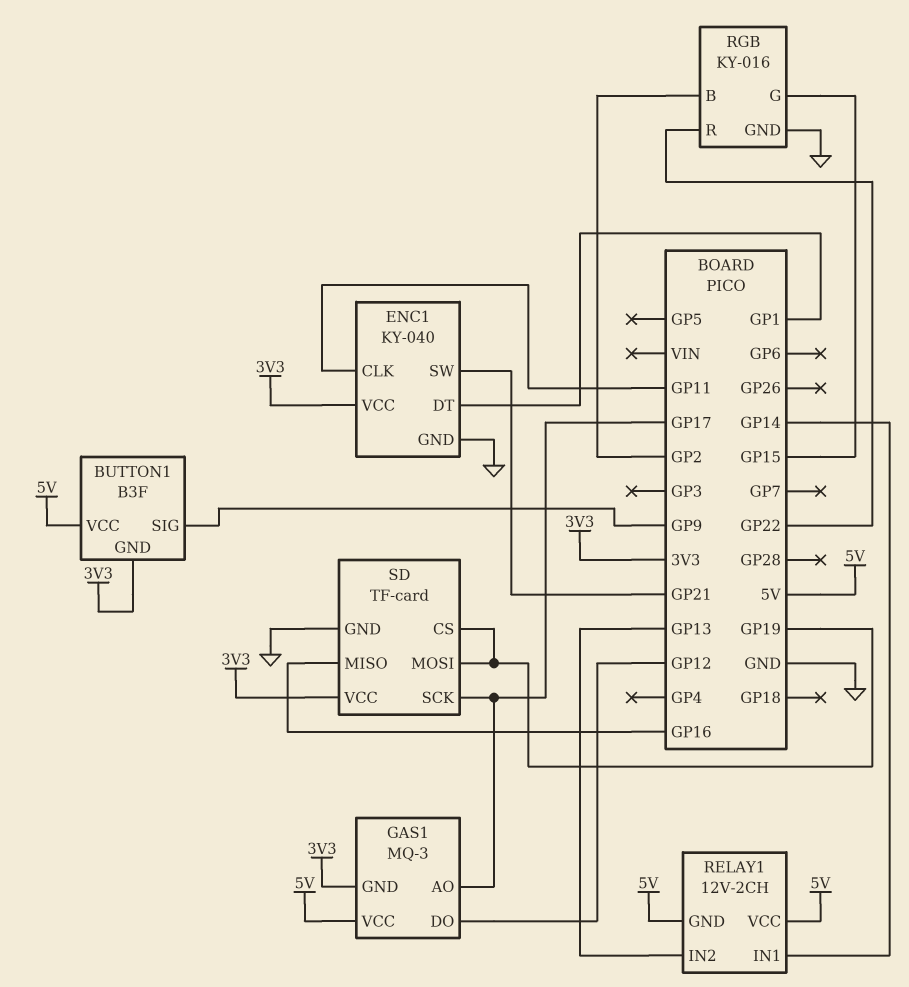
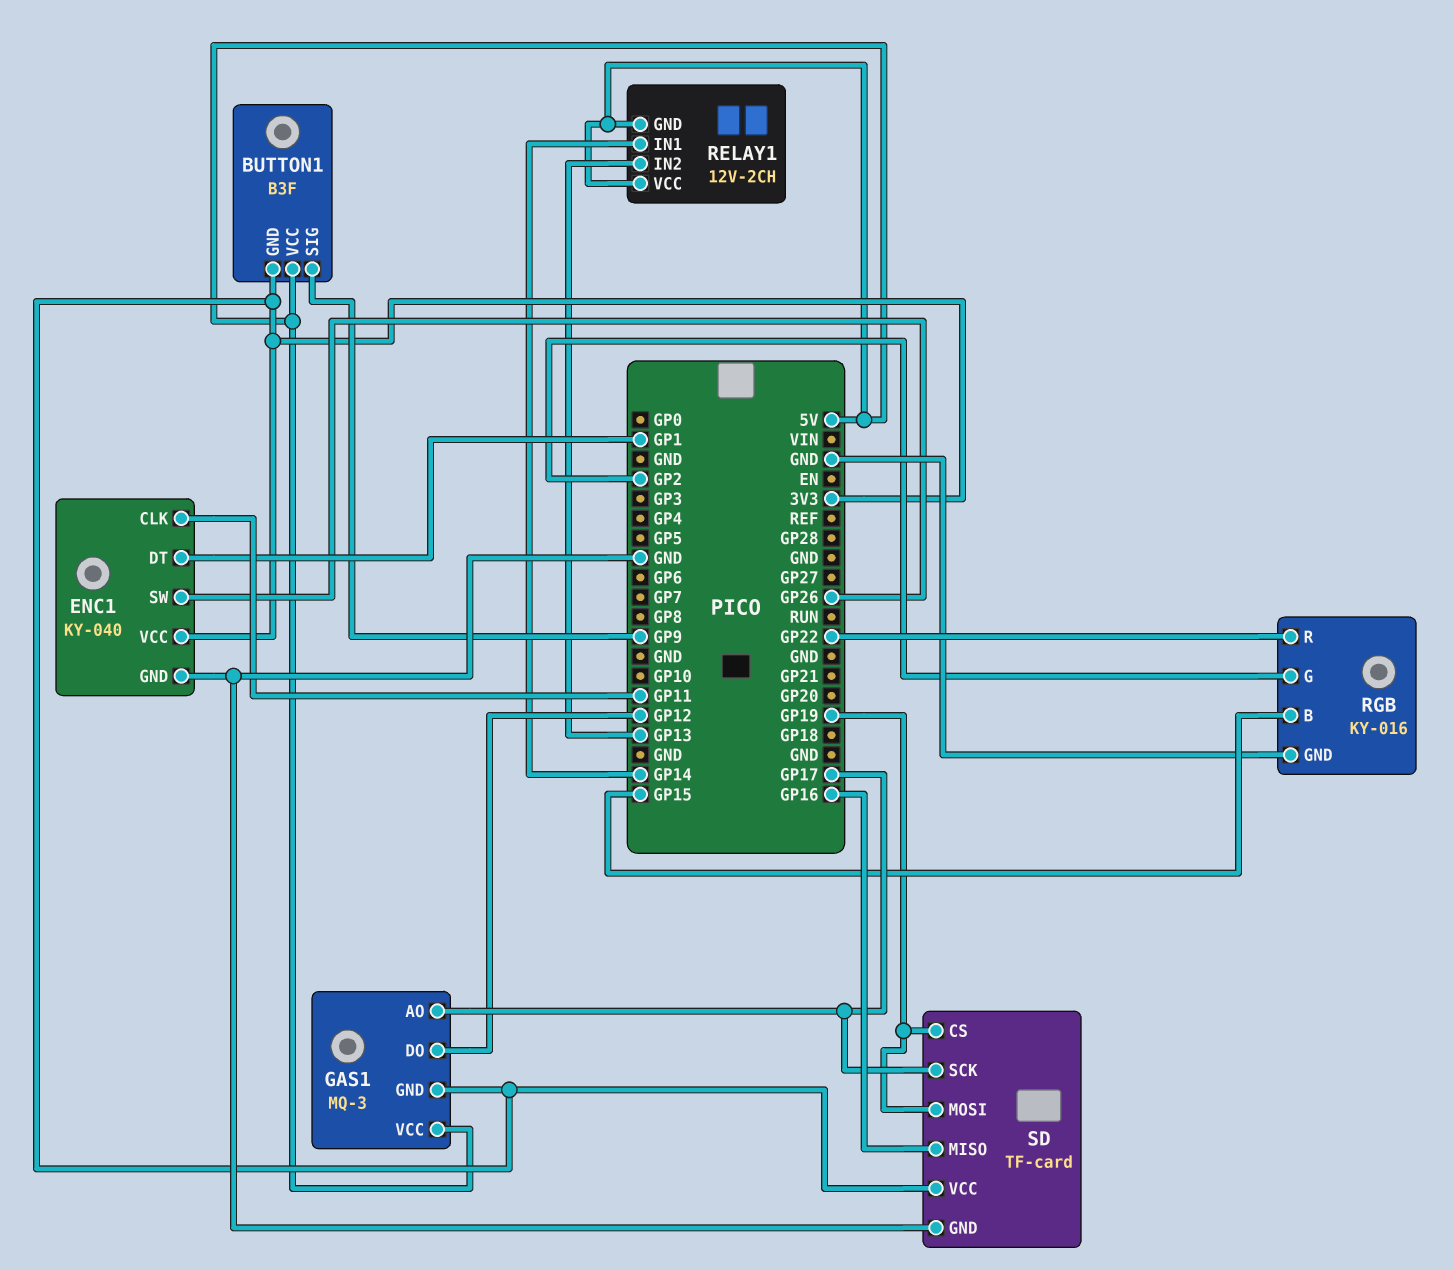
ENC1 pin SW: GP21 -> GP26
RGB pin B: GP2 -> GP15
RGB pin G: GP15 -> GP2

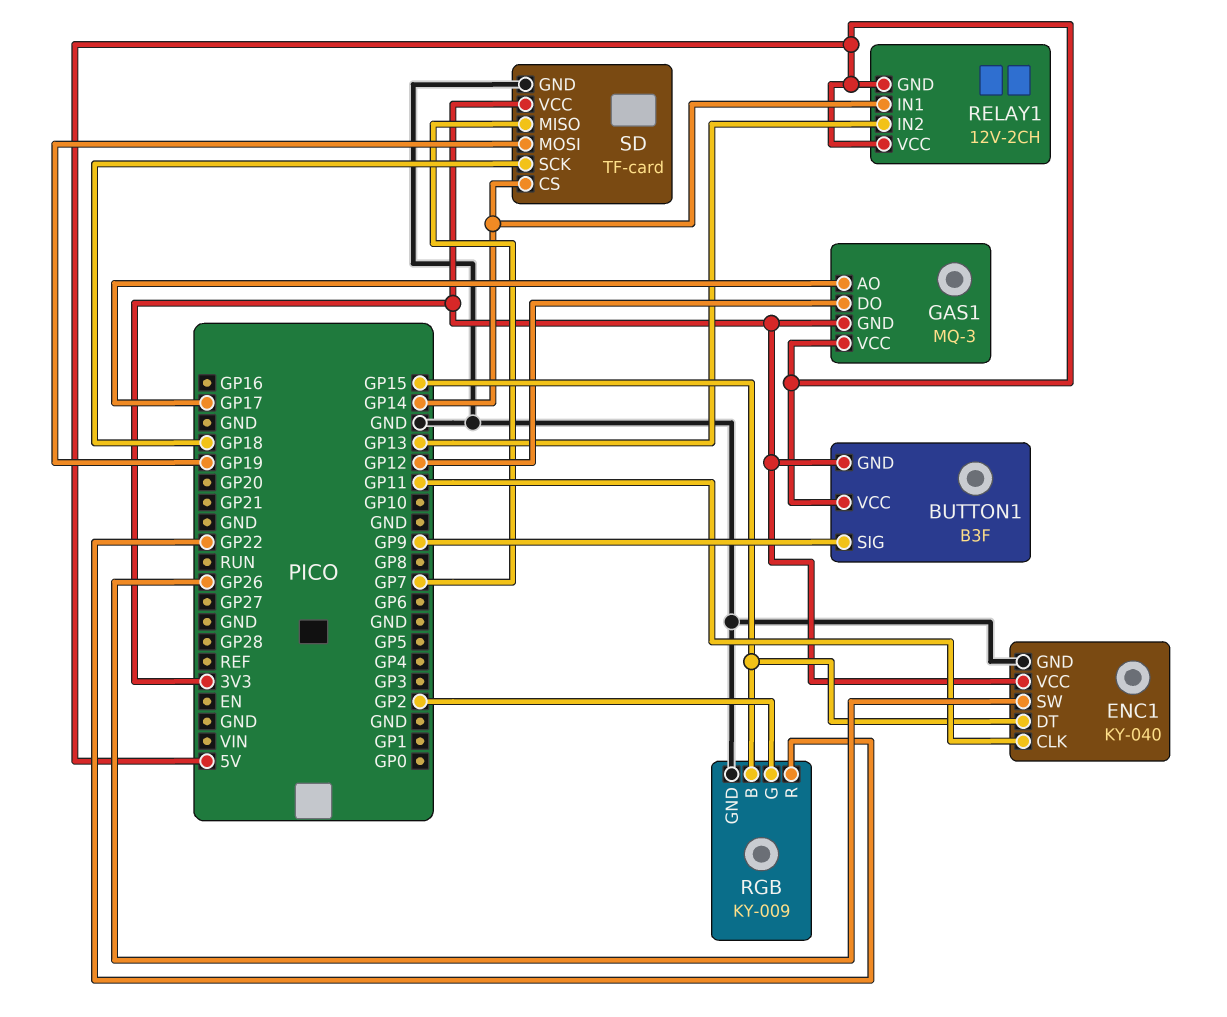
ENC1 pin DT: GP1 -> GP15
RGB: KY-016 -> KY-009
SD pin CS: GP19 -> GP14
SD pin MISO: GP16 -> GP7
SD pin SCK: GP17 -> GP18

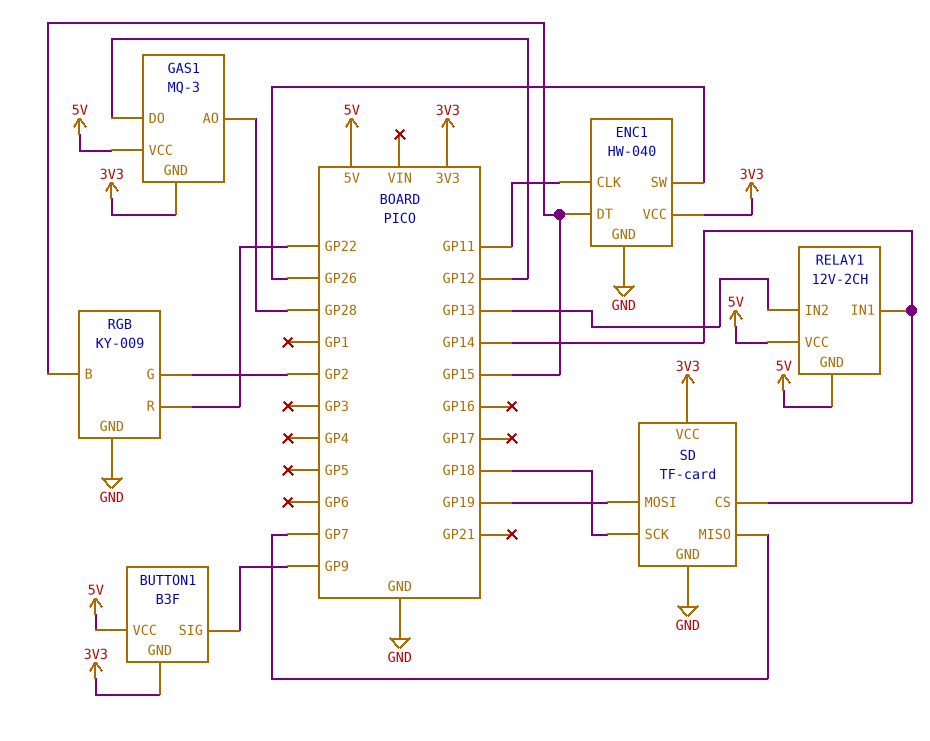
ENC1: KY-040 -> HW-040
GAS1 pin AO: GP17 -> GP28

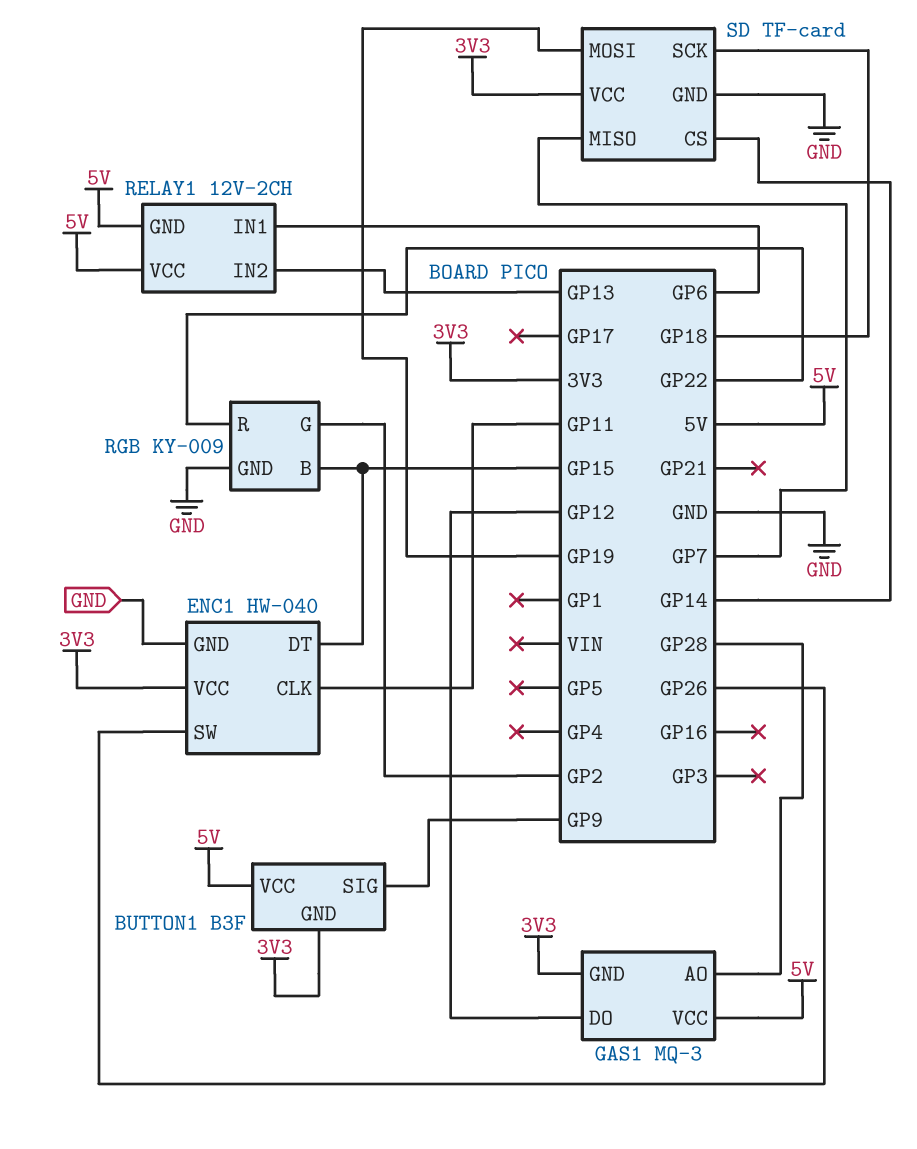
RELAY1 pin IN1: GP14 -> GP6

